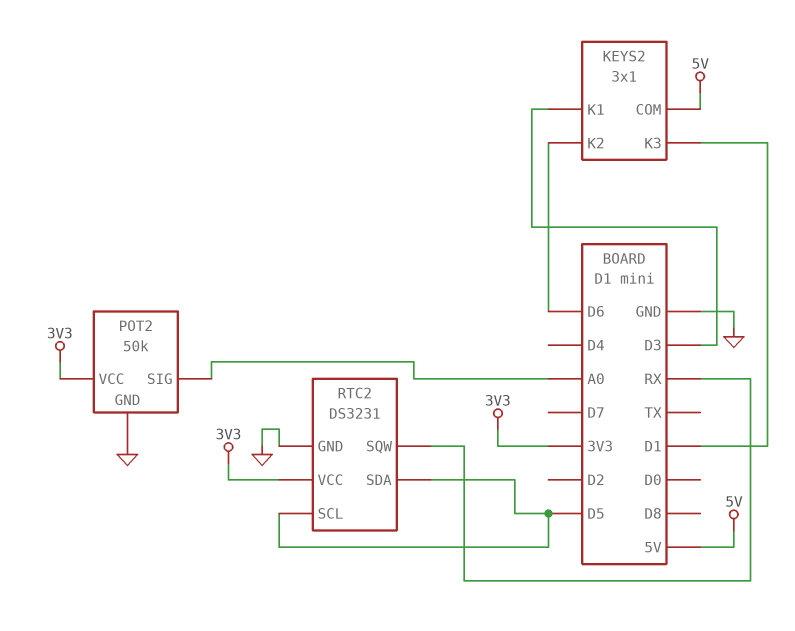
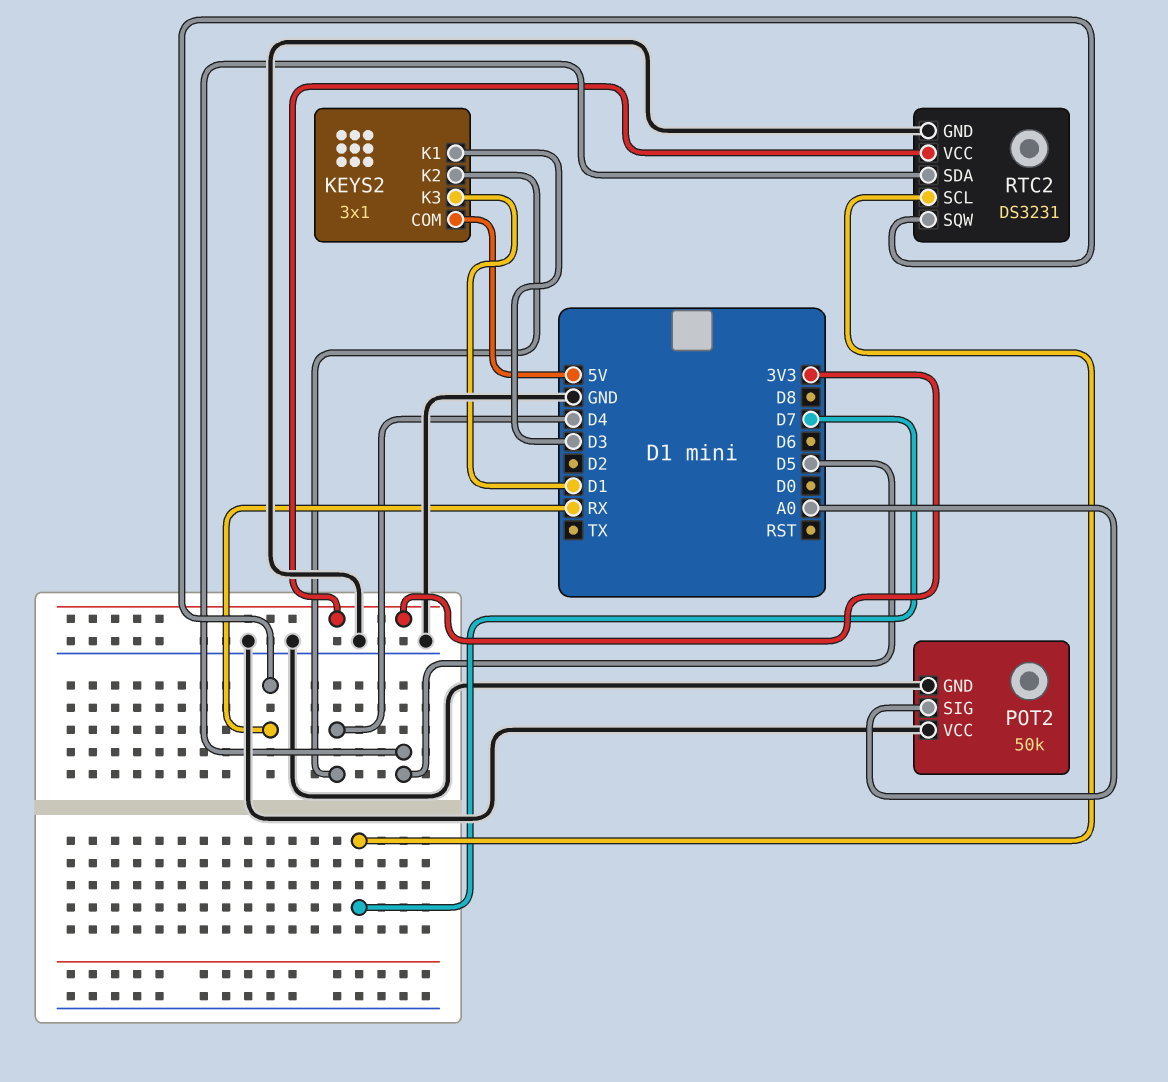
KEYS2 pin K2: D6 -> D4
POT2 pin VCC: 3V3 -> GND
RTC2 pin SCL: D5 -> D7

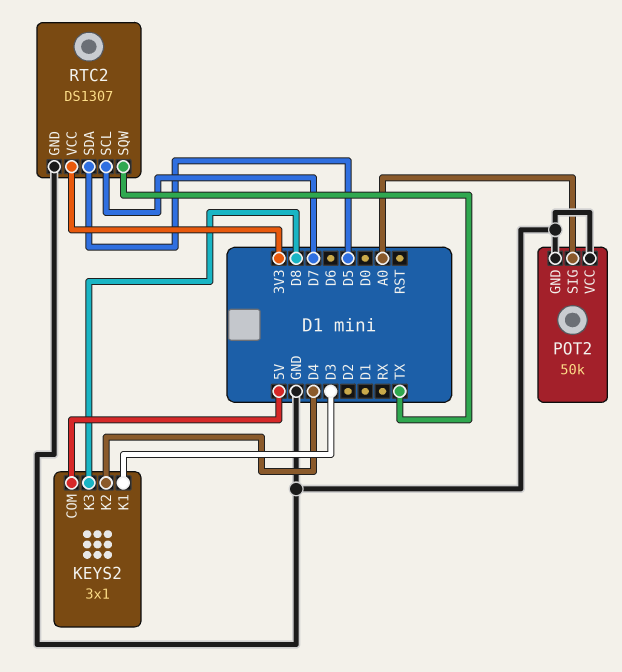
KEYS2 pin K3: D1 -> D8
RTC2: DS3231 -> DS1307
RTC2 pin SQW: RX -> TX

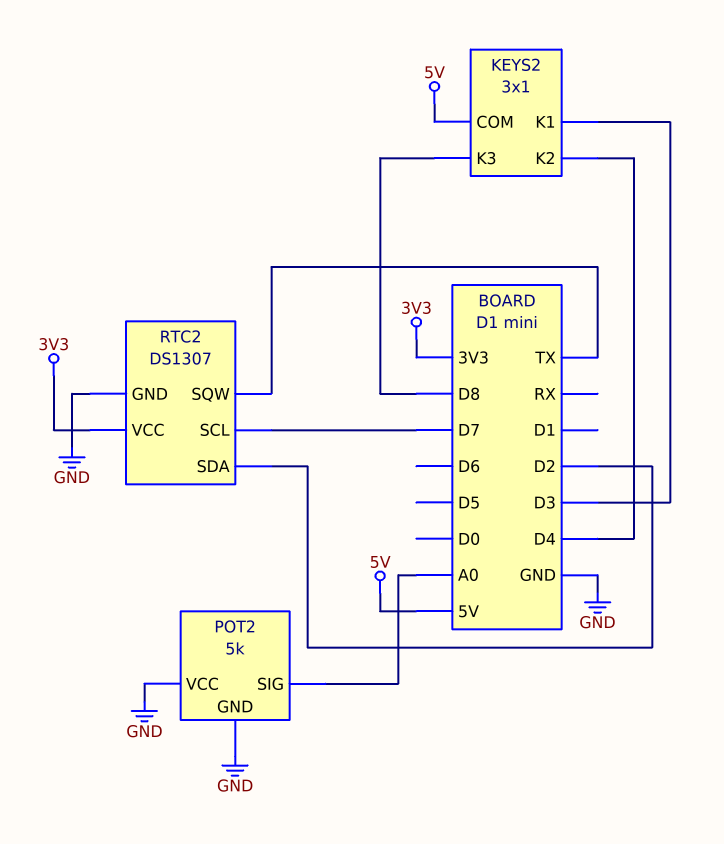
POT2: 50k -> 5k
RTC2 pin SDA: D5 -> D2

